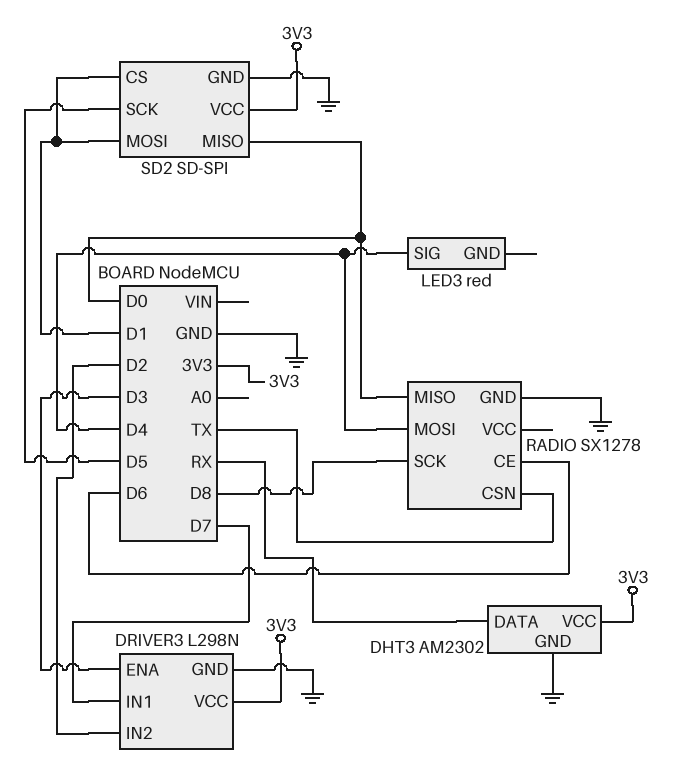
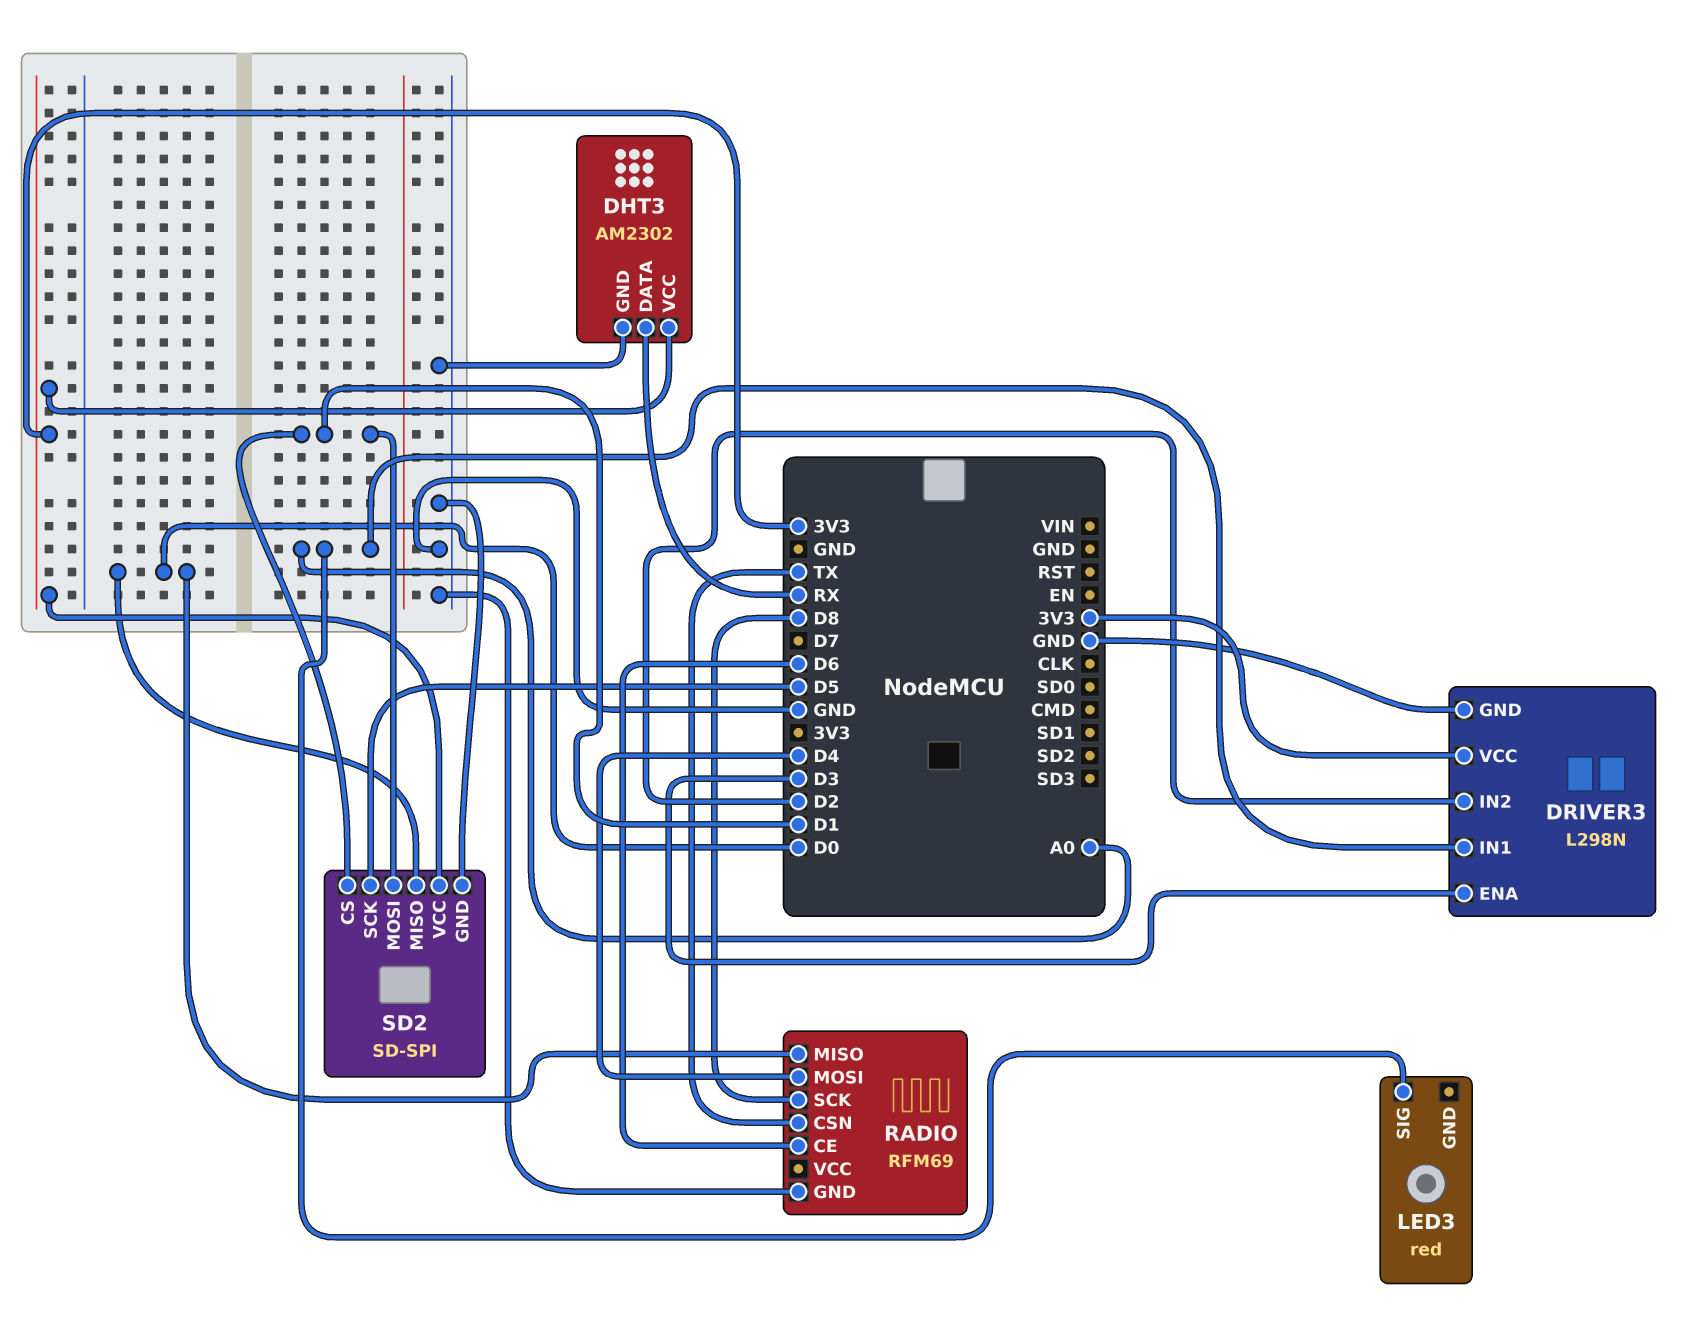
DRIVER3 pin IN1: D7 -> A0
LED3 pin SIG: D4 -> A0
RADIO: SX1278 -> RFM69

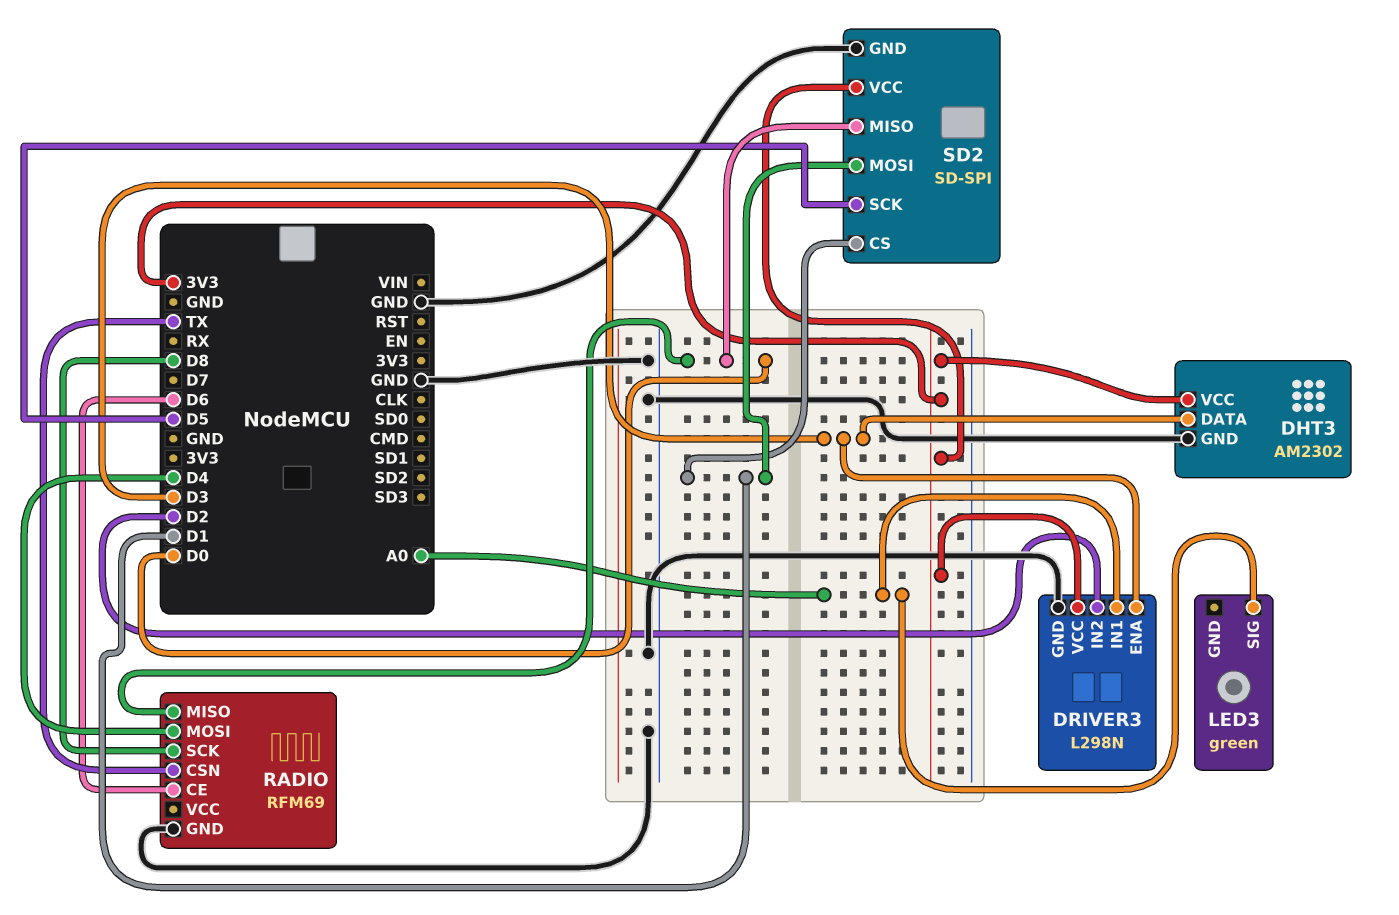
DHT3 pin DATA: RX -> D3
LED3: red -> green

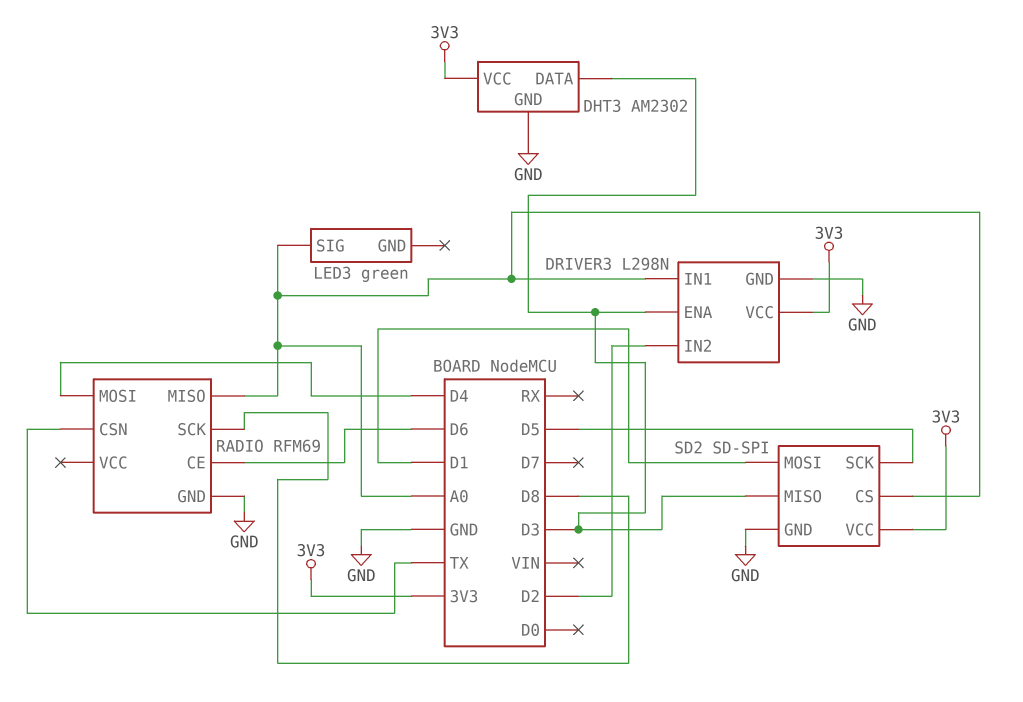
RADIO pin MISO: D0 -> A0
SD2 pin CS: D1 -> A0
SD2 pin MISO: D0 -> D3

